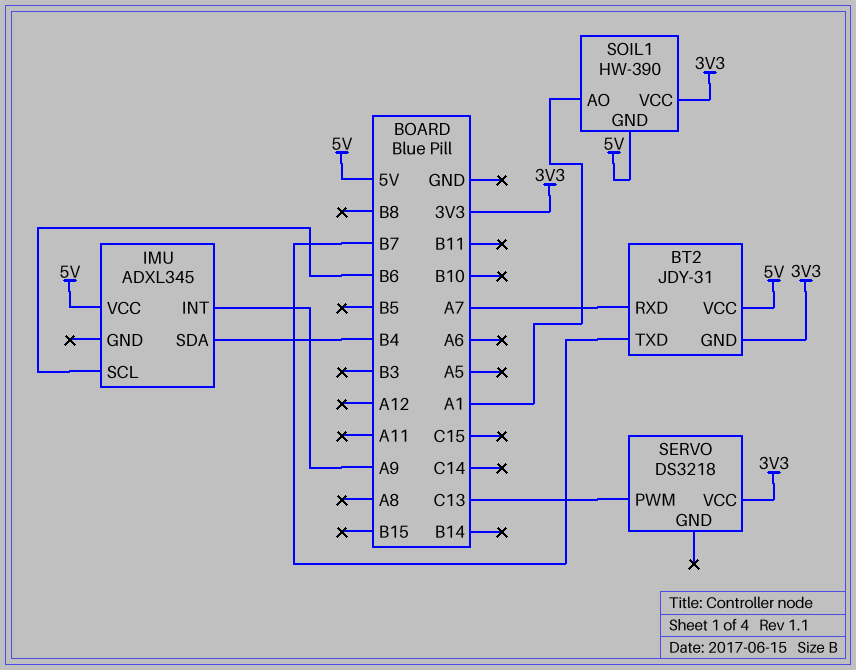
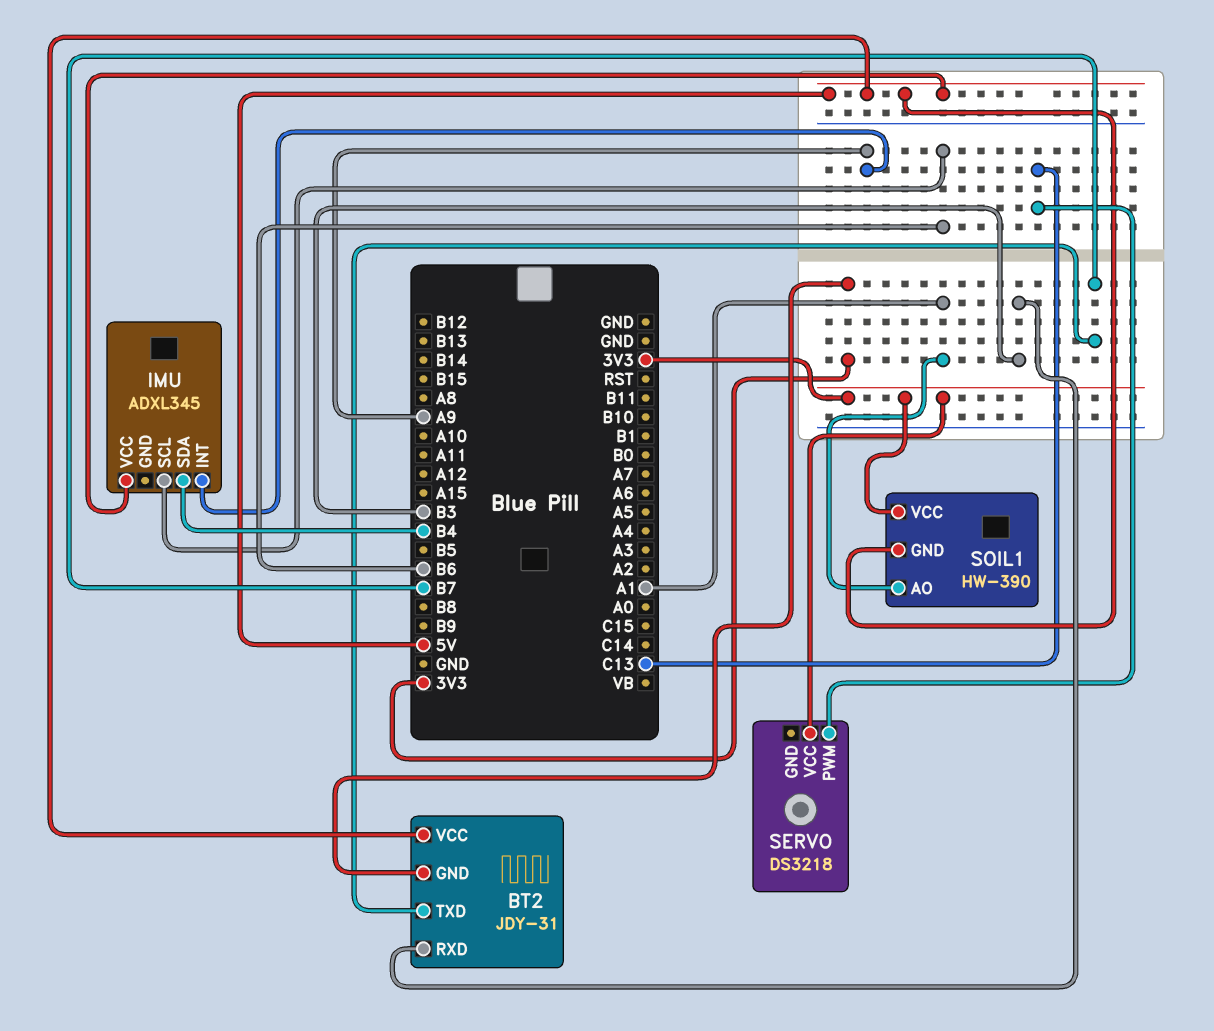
BT2 pin RXD: A7 -> B3

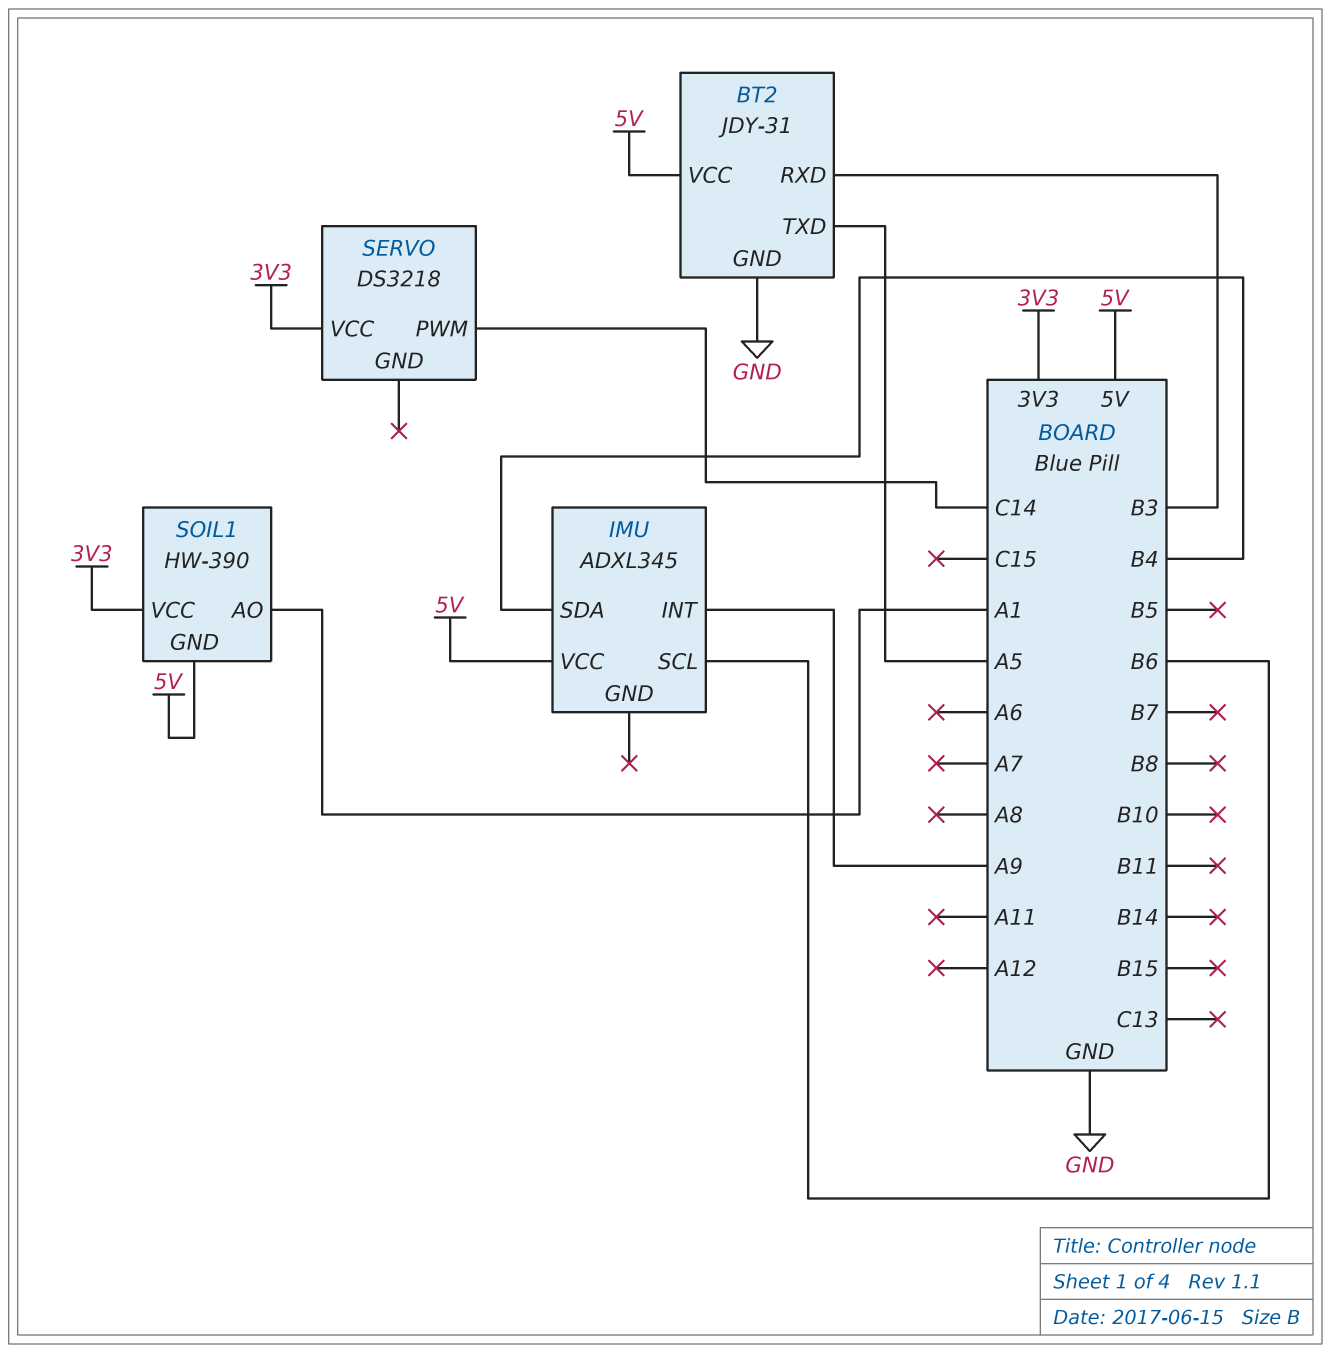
BT2 pin GND: 3V3 -> GND
BT2 pin TXD: B7 -> A5
SERVO pin PWM: C13 -> C14

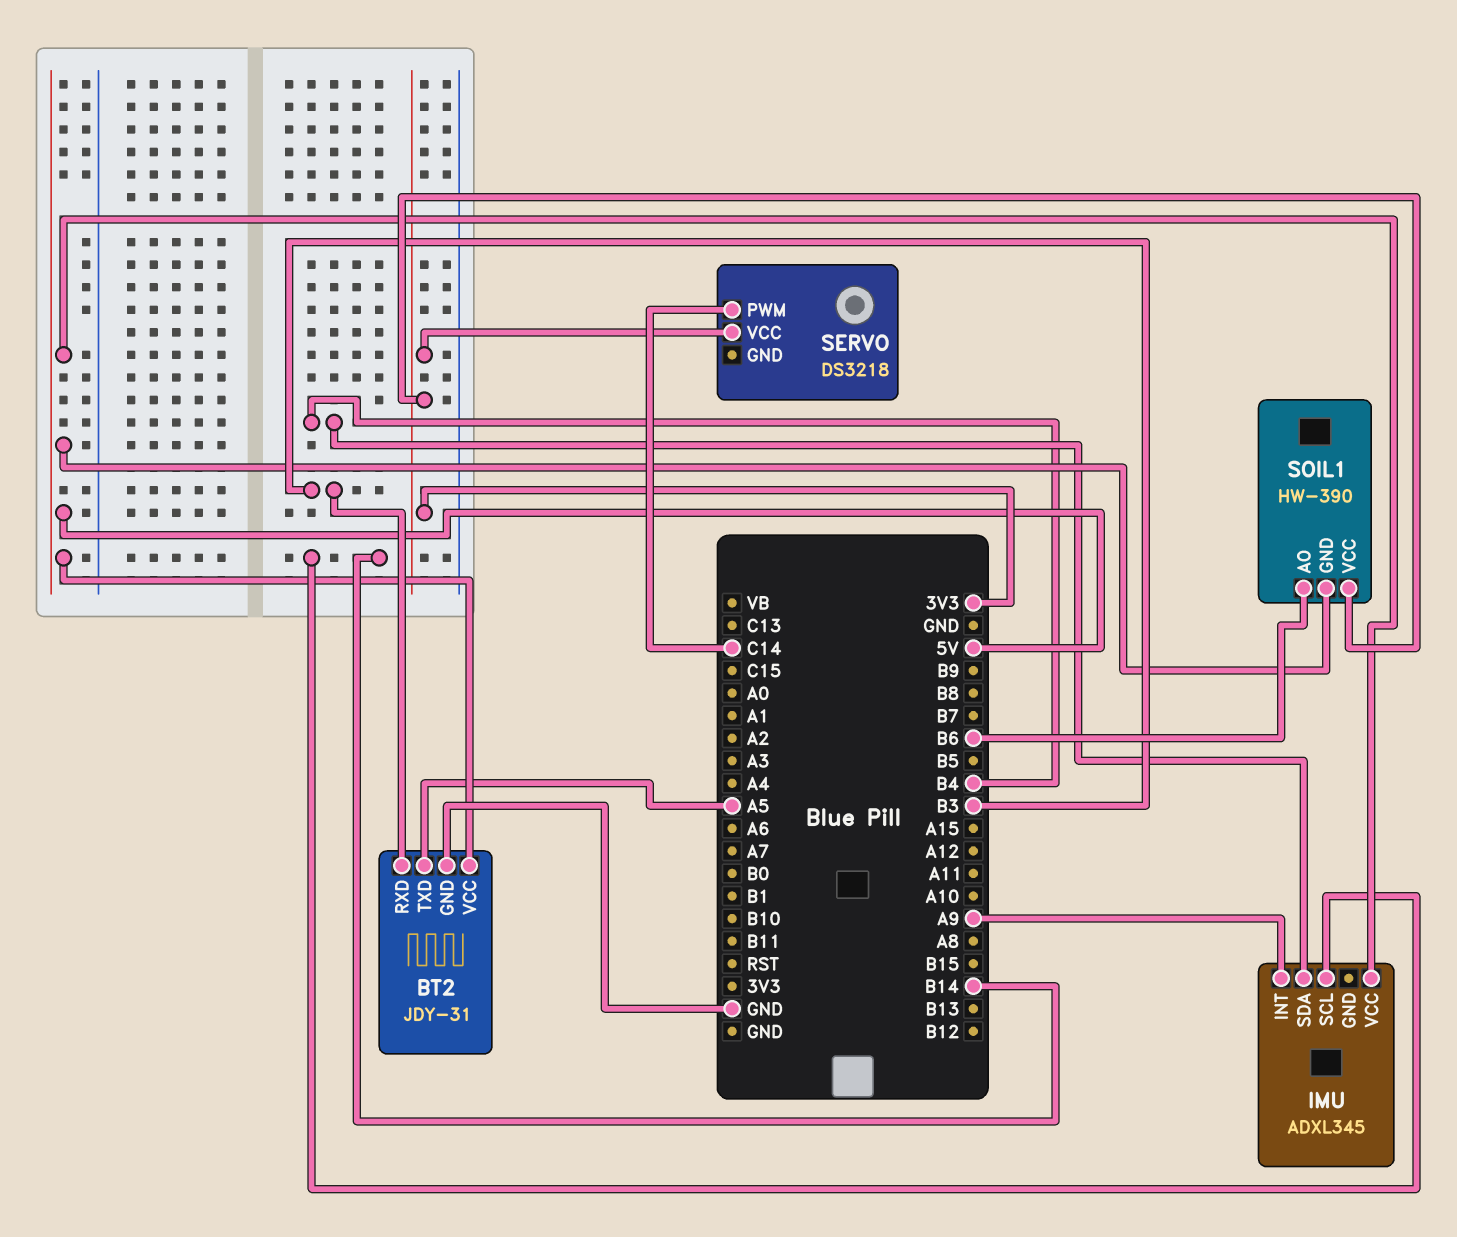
IMU pin SCL: B6 -> B14
SOIL1 pin AO: A1 -> B6

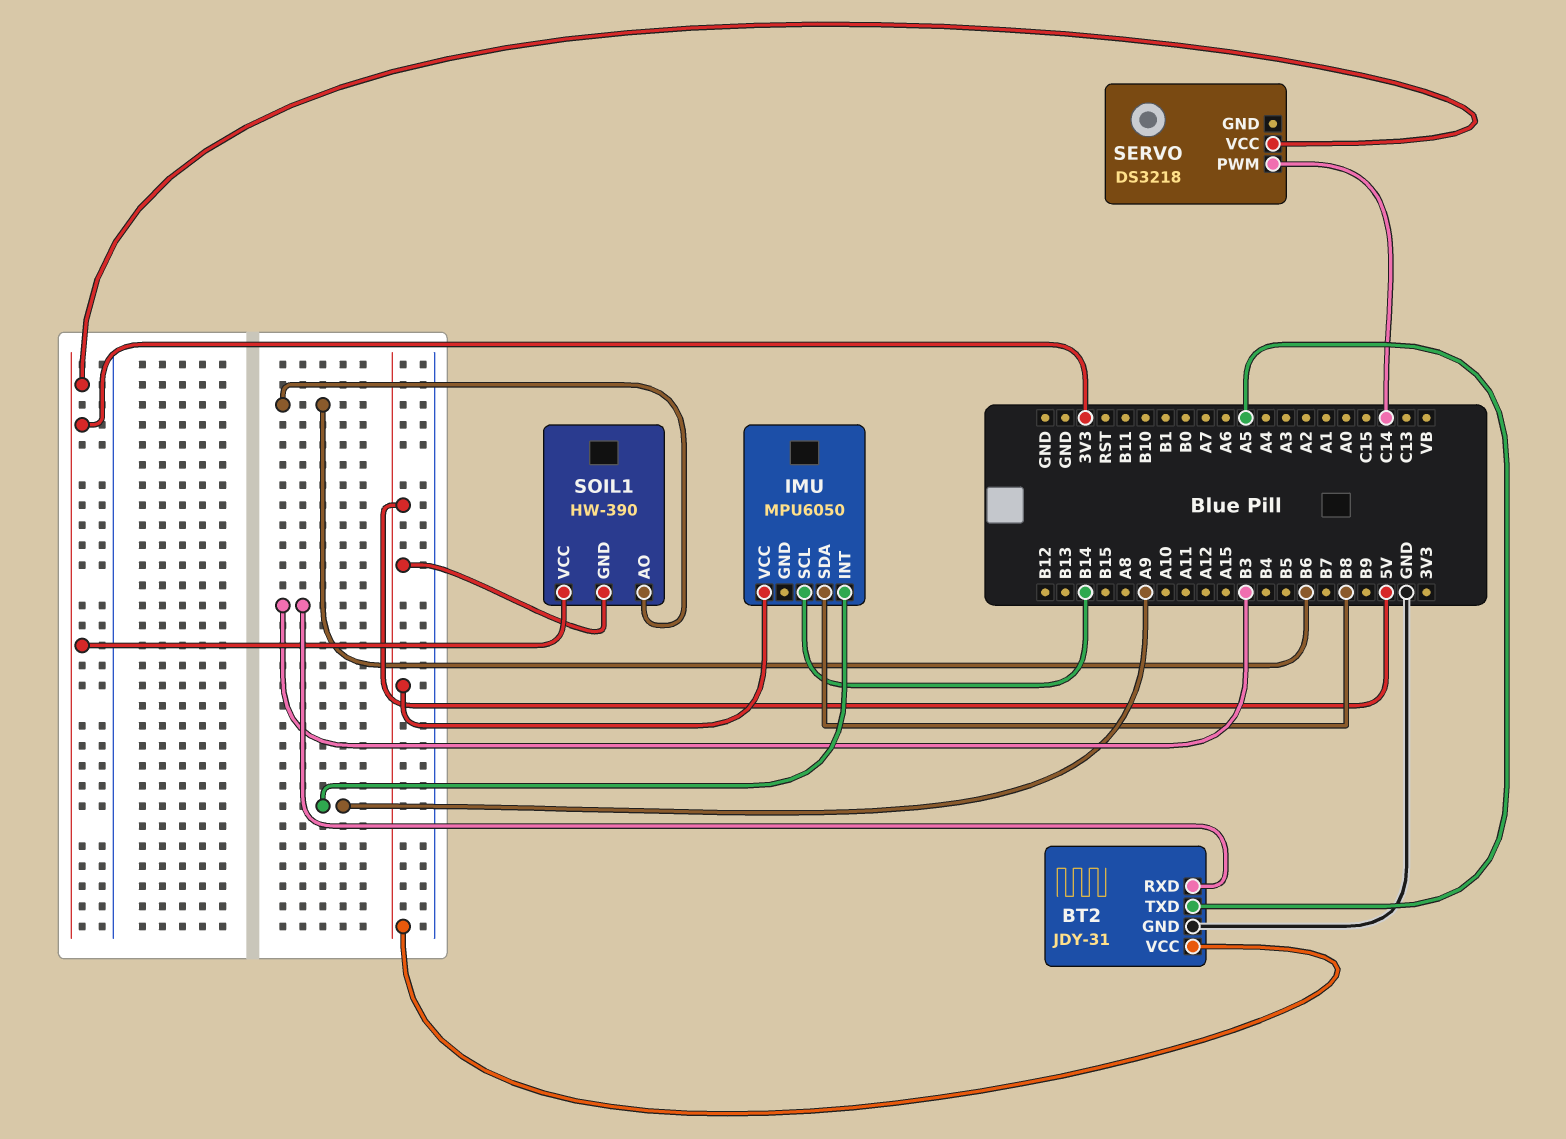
IMU: ADXL345 -> MPU6050
IMU pin SDA: B4 -> B8

